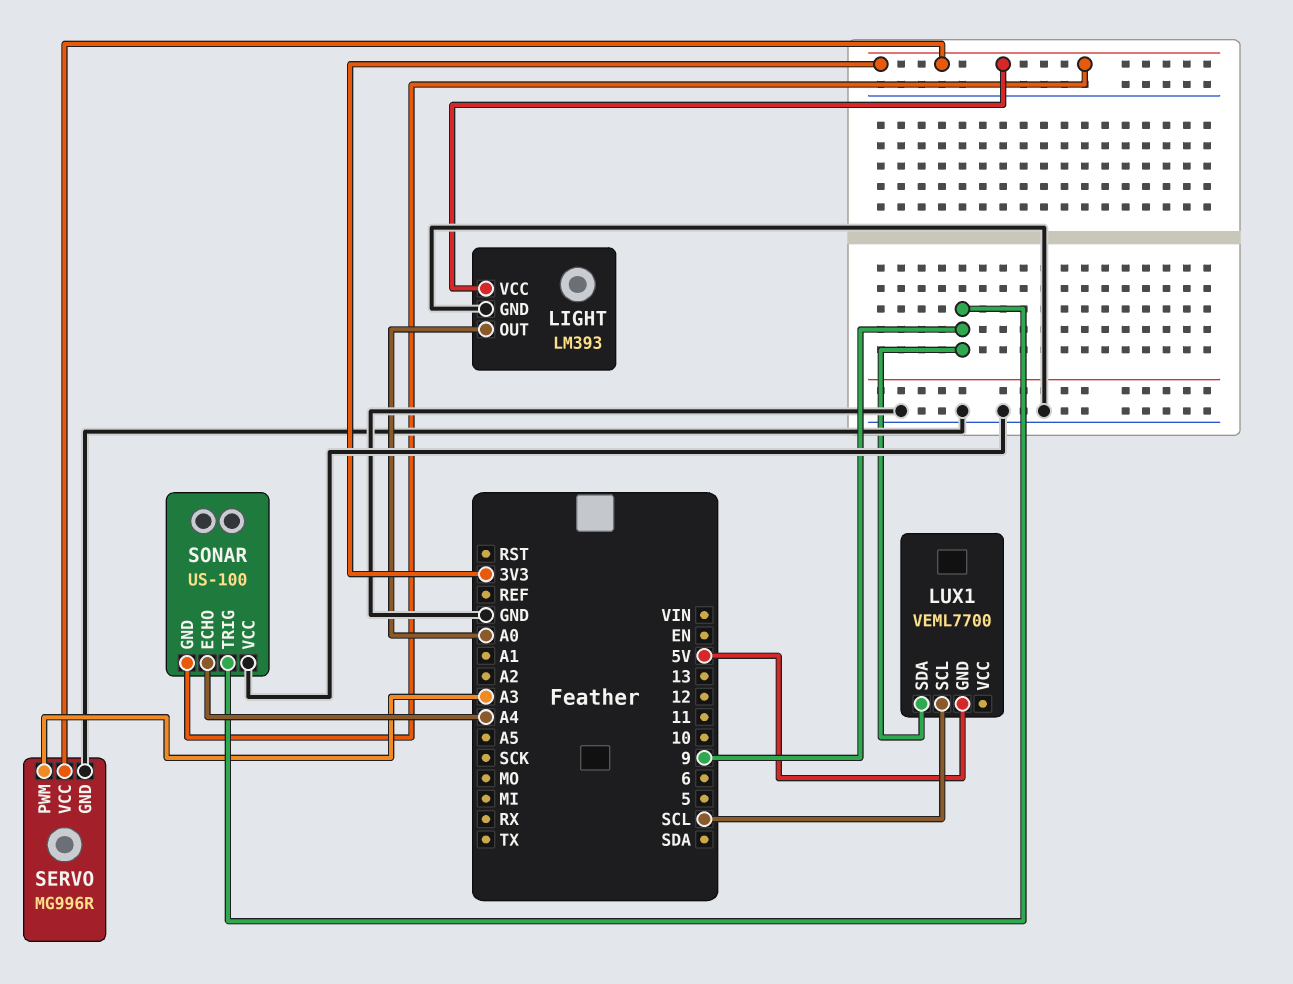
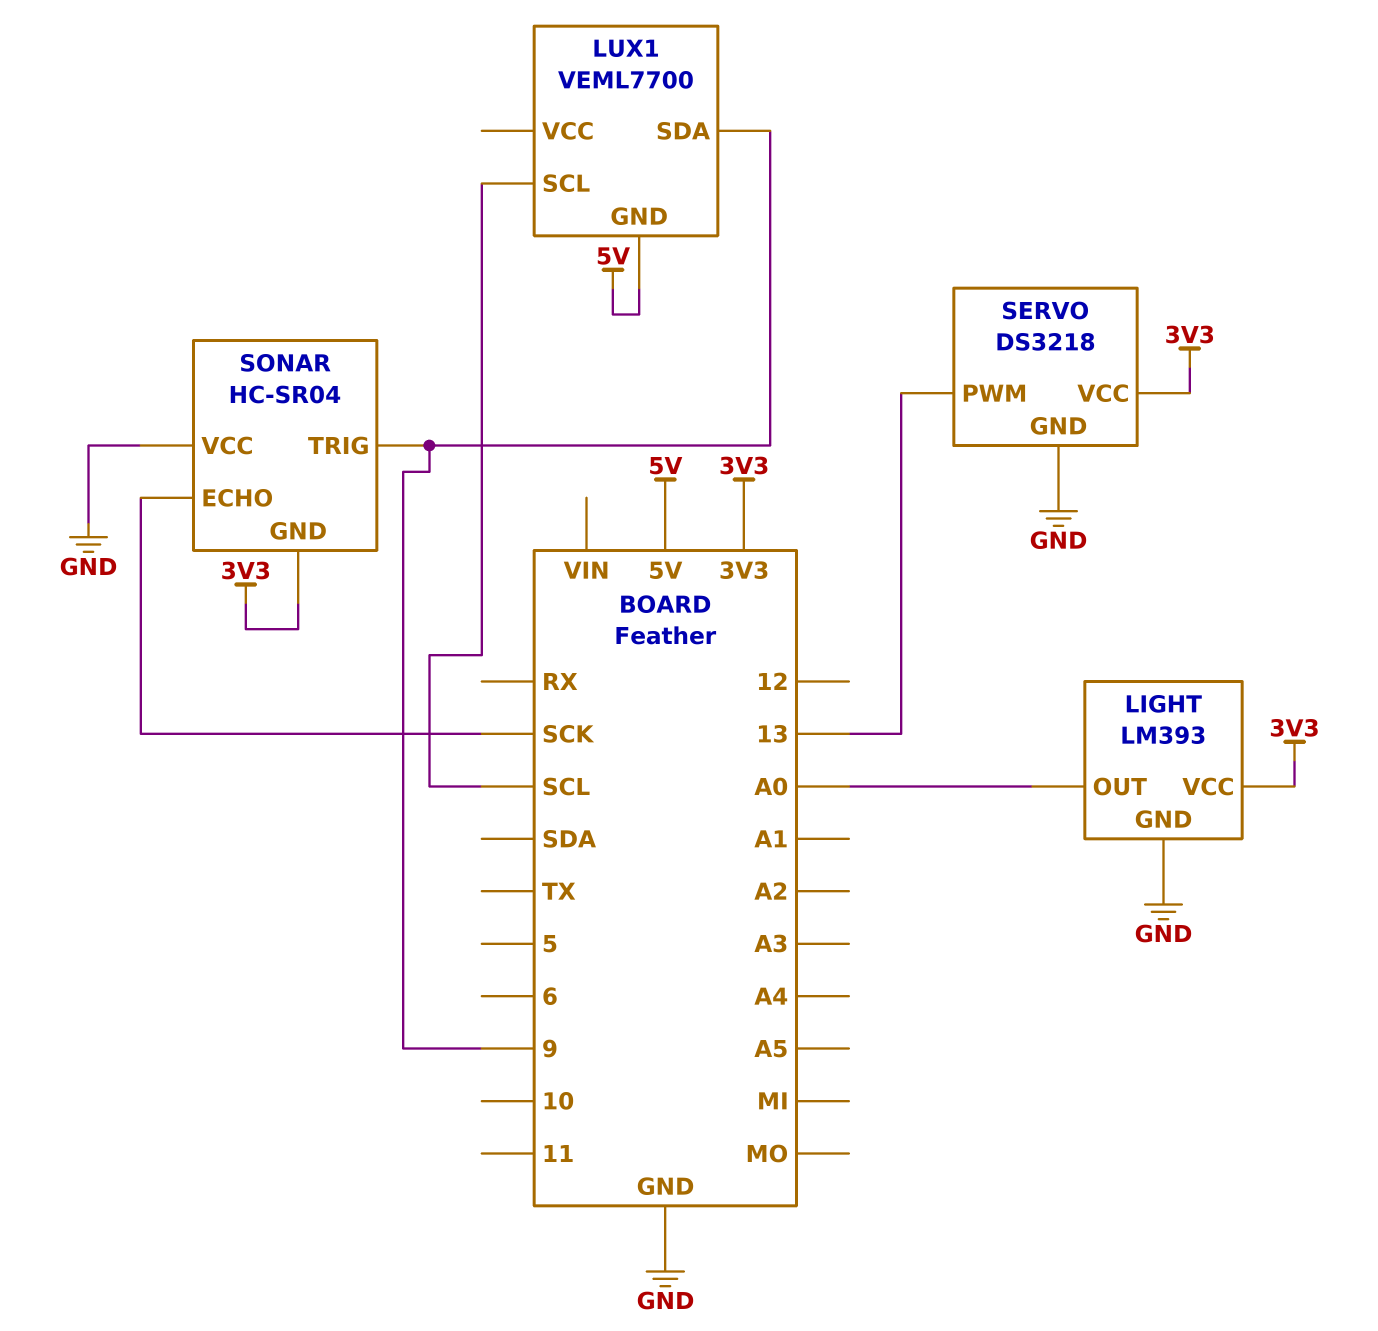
SERVO: MG996R -> DS3218
SERVO pin PWM: A3 -> 13
SONAR: US-100 -> HC-SR04
SONAR pin ECHO: A4 -> SCK

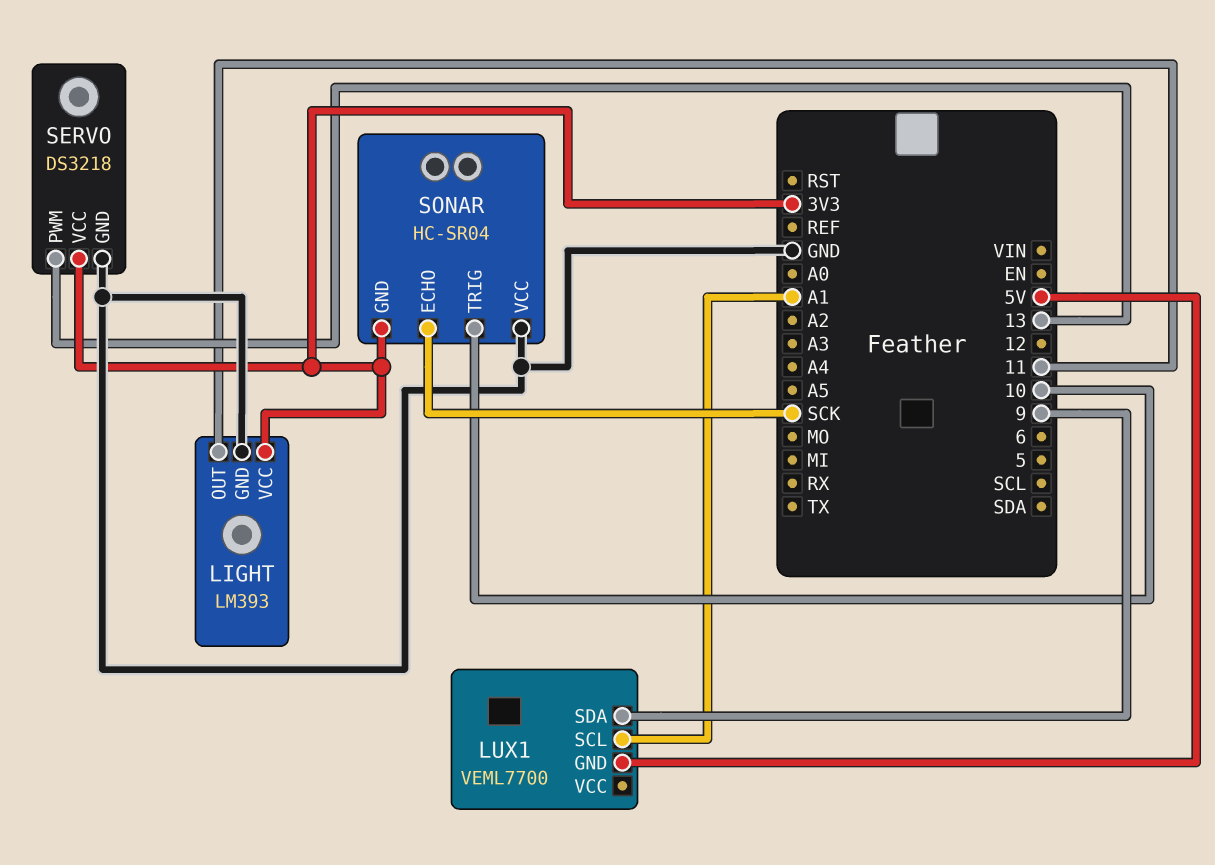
LIGHT pin OUT: A0 -> 11
LUX1 pin SCL: SCL -> A1
SONAR pin TRIG: 9 -> 10

